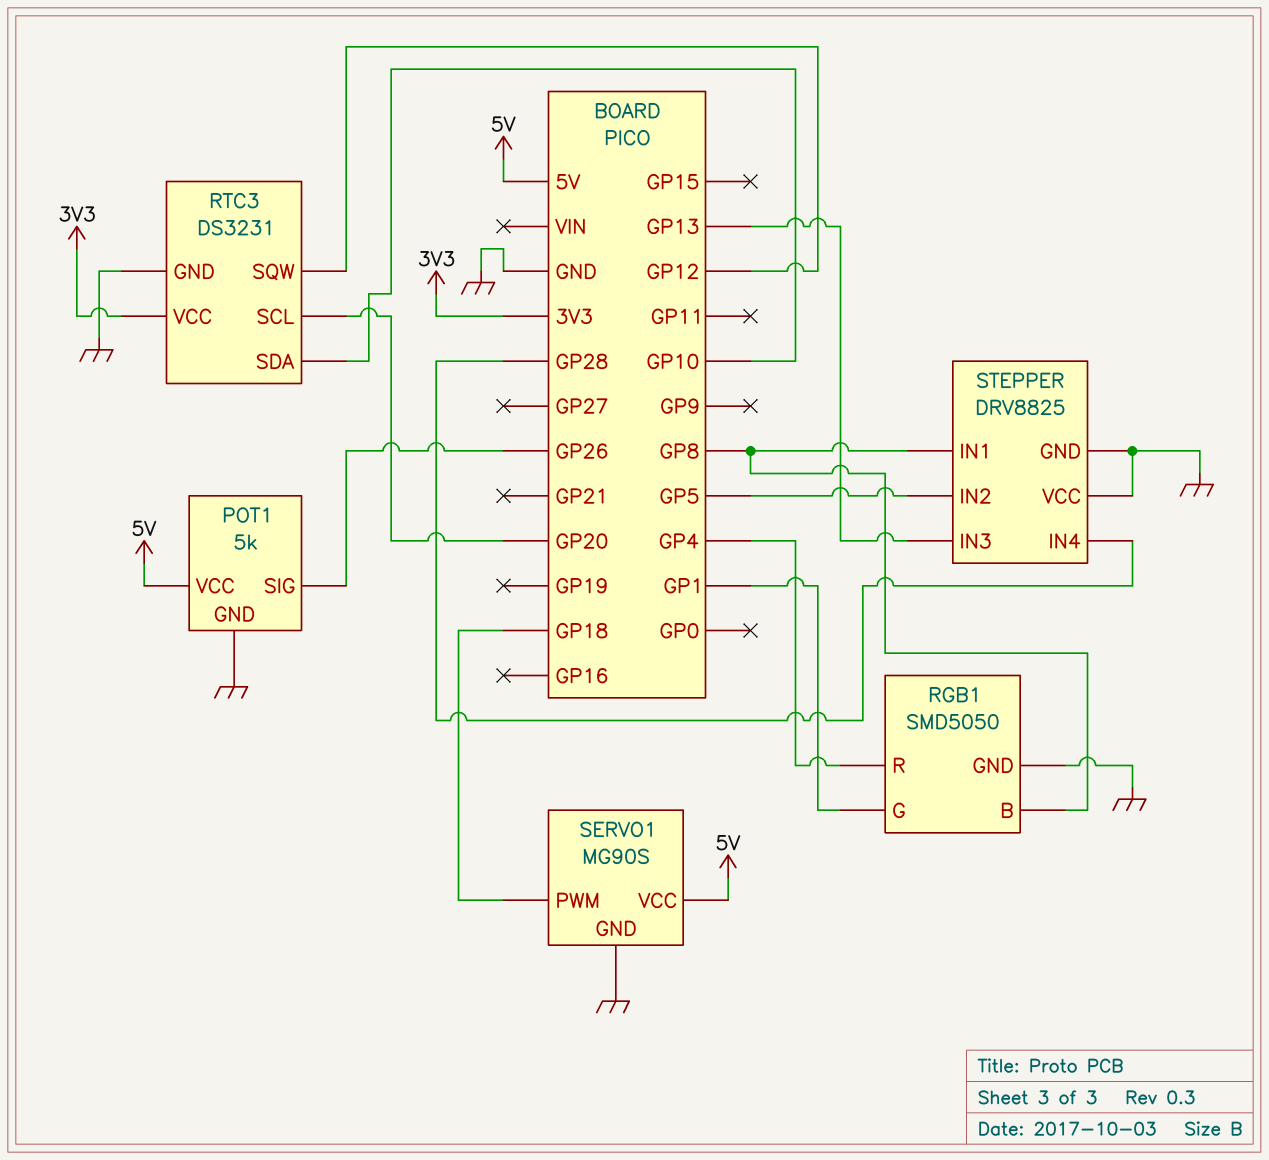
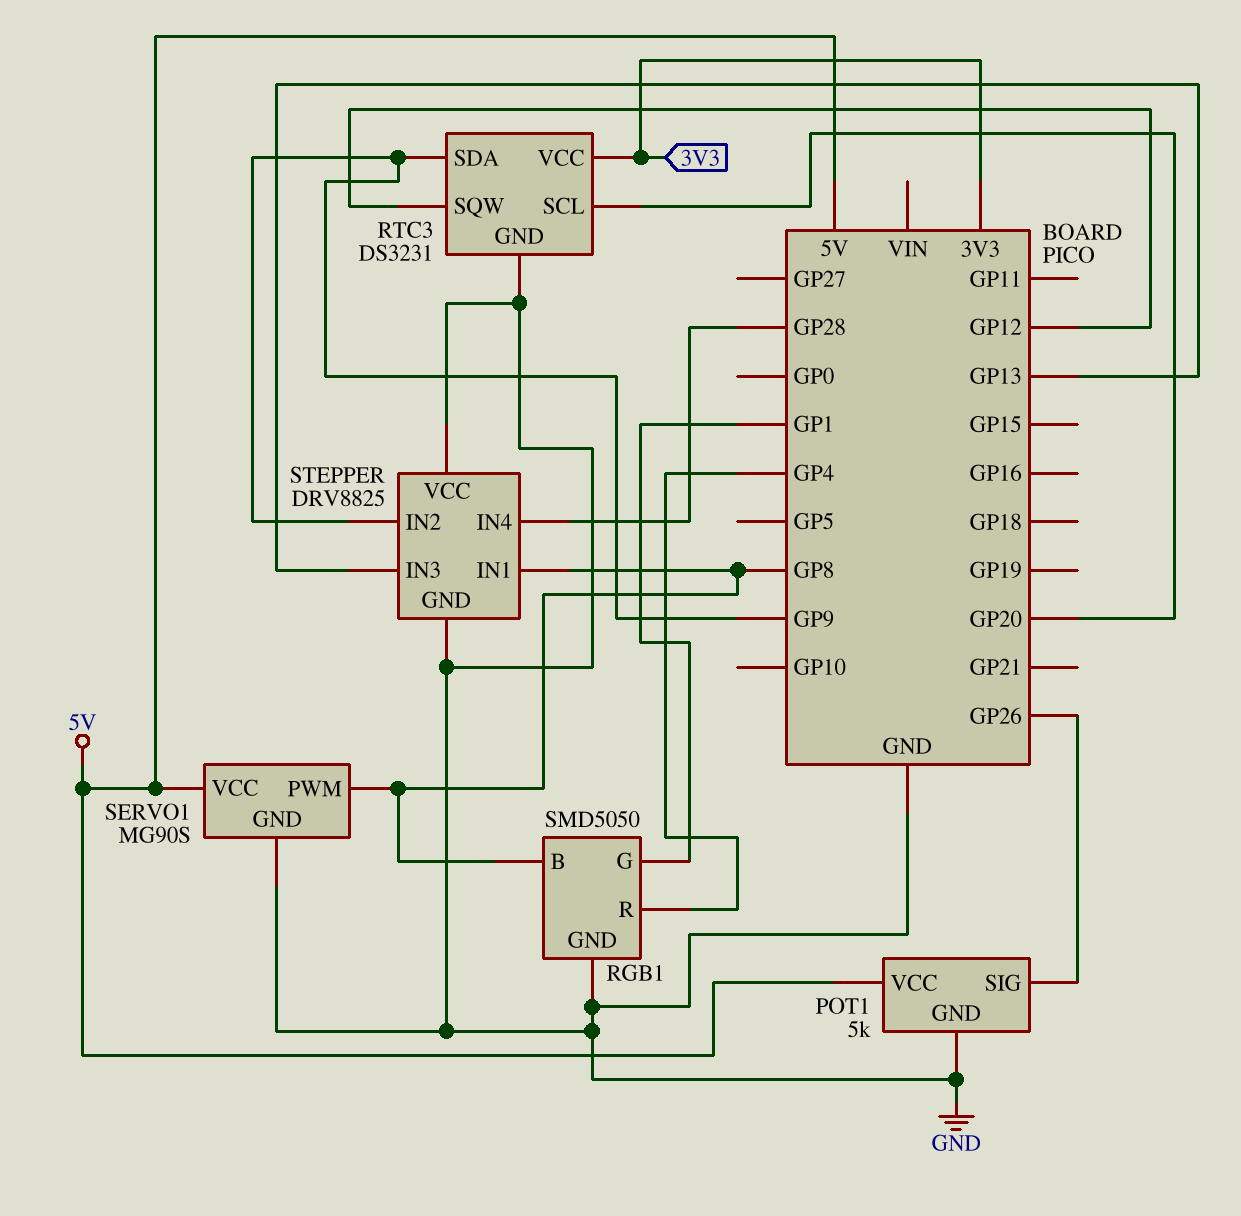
RTC3 pin SDA: GP10 -> GP9
SERVO1 pin PWM: GP18 -> GP8
STEPPER pin IN2: GP5 -> GP9

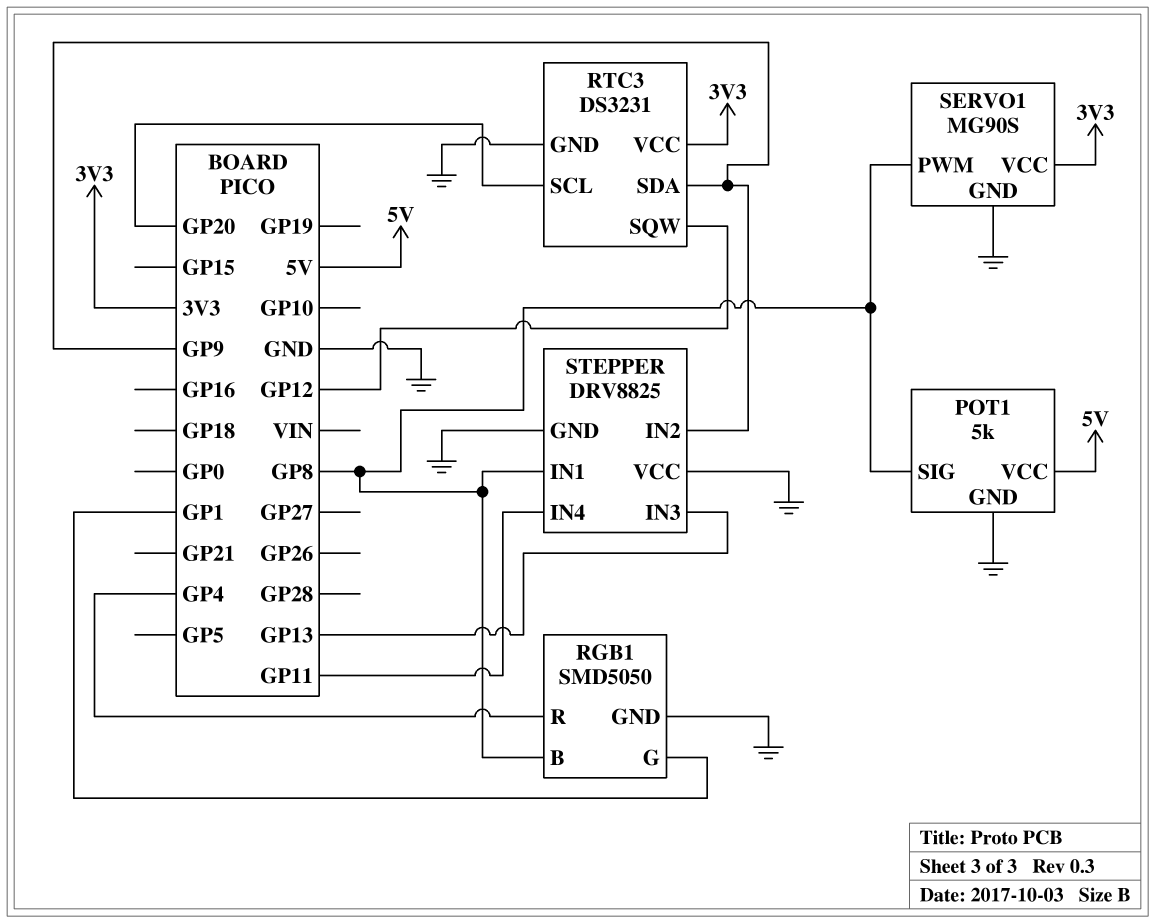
POT1 pin SIG: GP26 -> GP8
SERVO1 pin VCC: 5V -> 3V3
STEPPER pin IN4: GP28 -> GP11

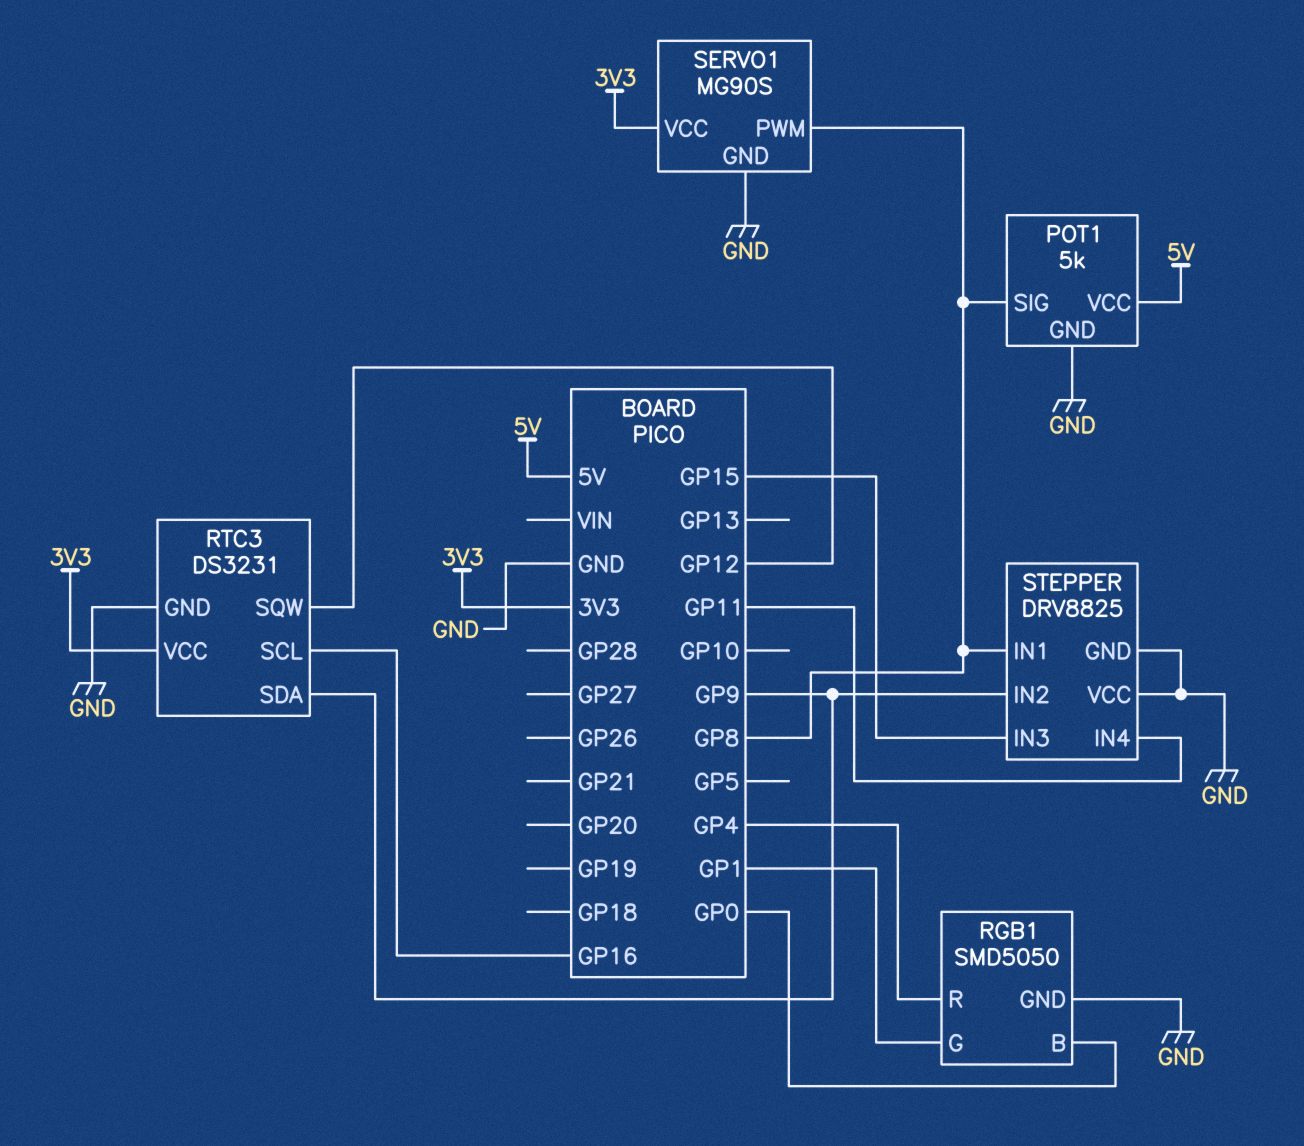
RGB1 pin B: GP8 -> GP0
RTC3 pin SCL: GP20 -> GP16
STEPPER pin IN3: GP13 -> GP15

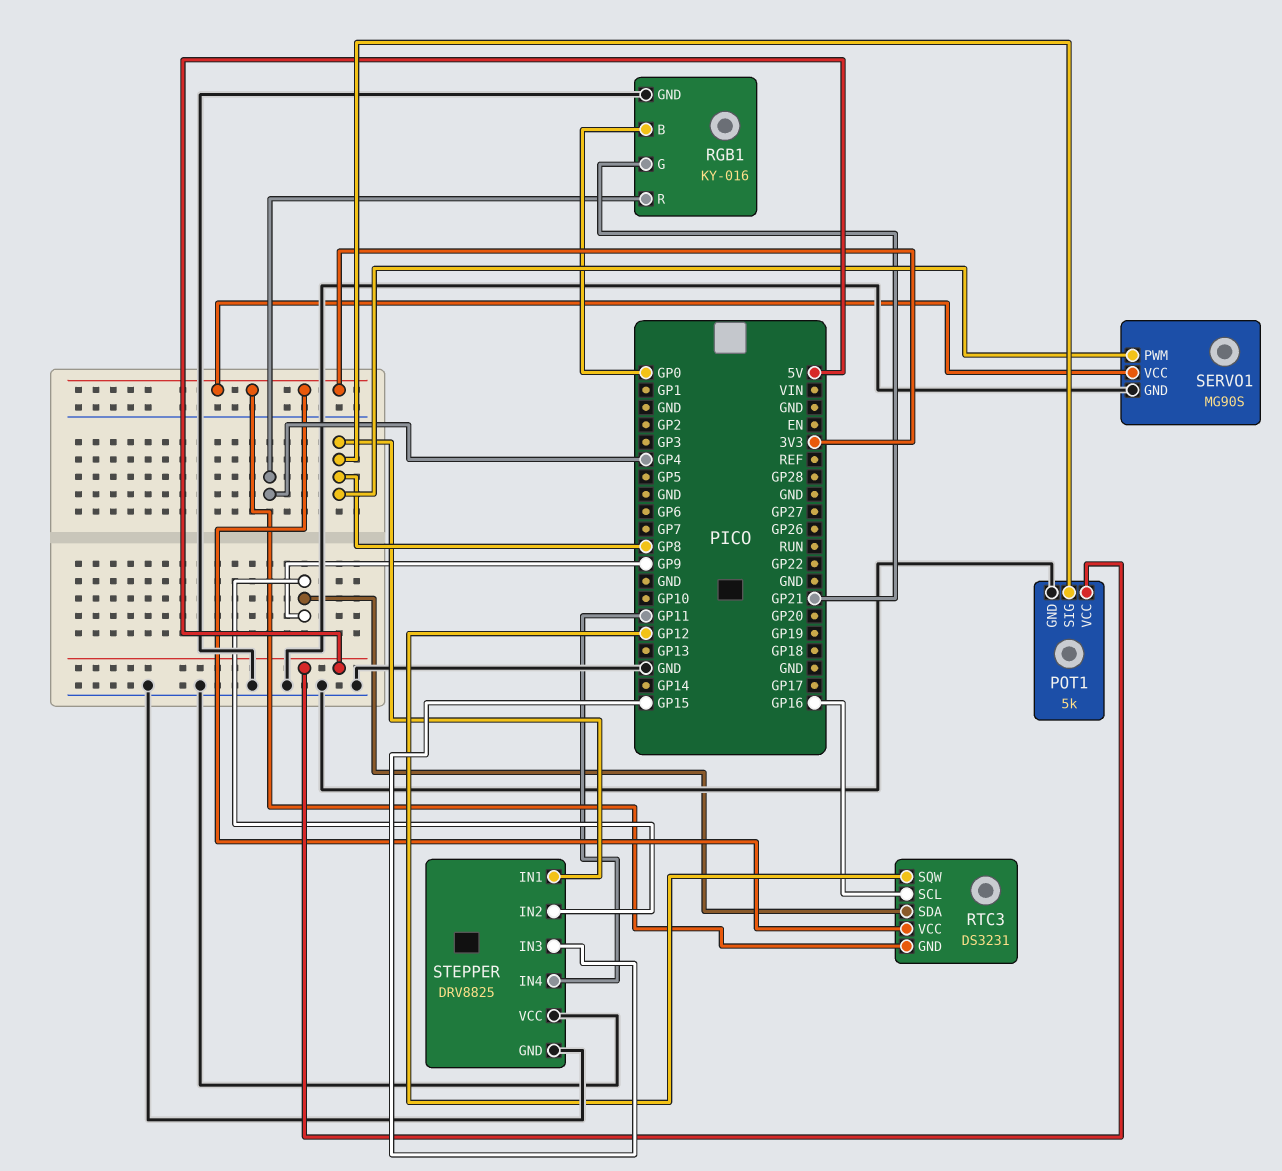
RGB1: SMD5050 -> KY-016
RGB1 pin G: GP1 -> GP21
RTC3 pin GND: GND -> 3V3

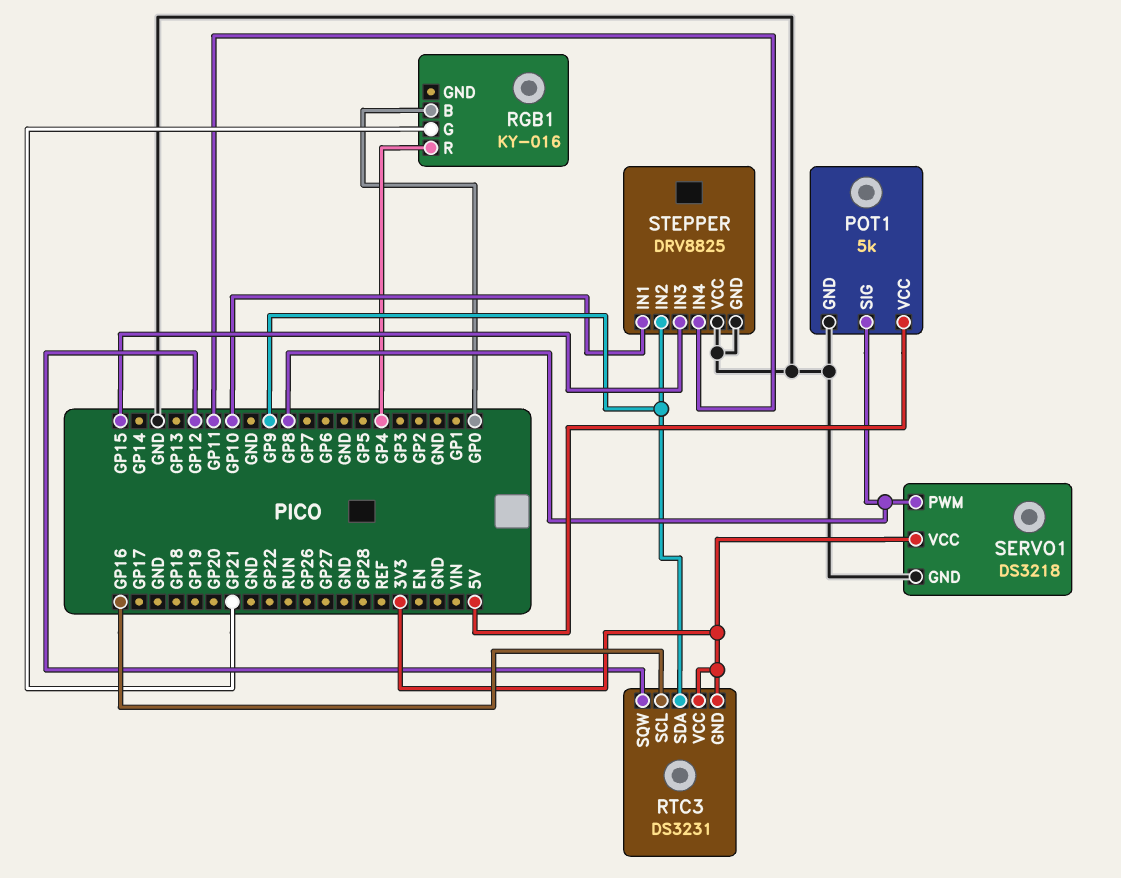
RGB1 pin GND: GND -> none
SERVO1: MG90S -> DS3218
STEPPER pin IN1: GP8 -> GP10

